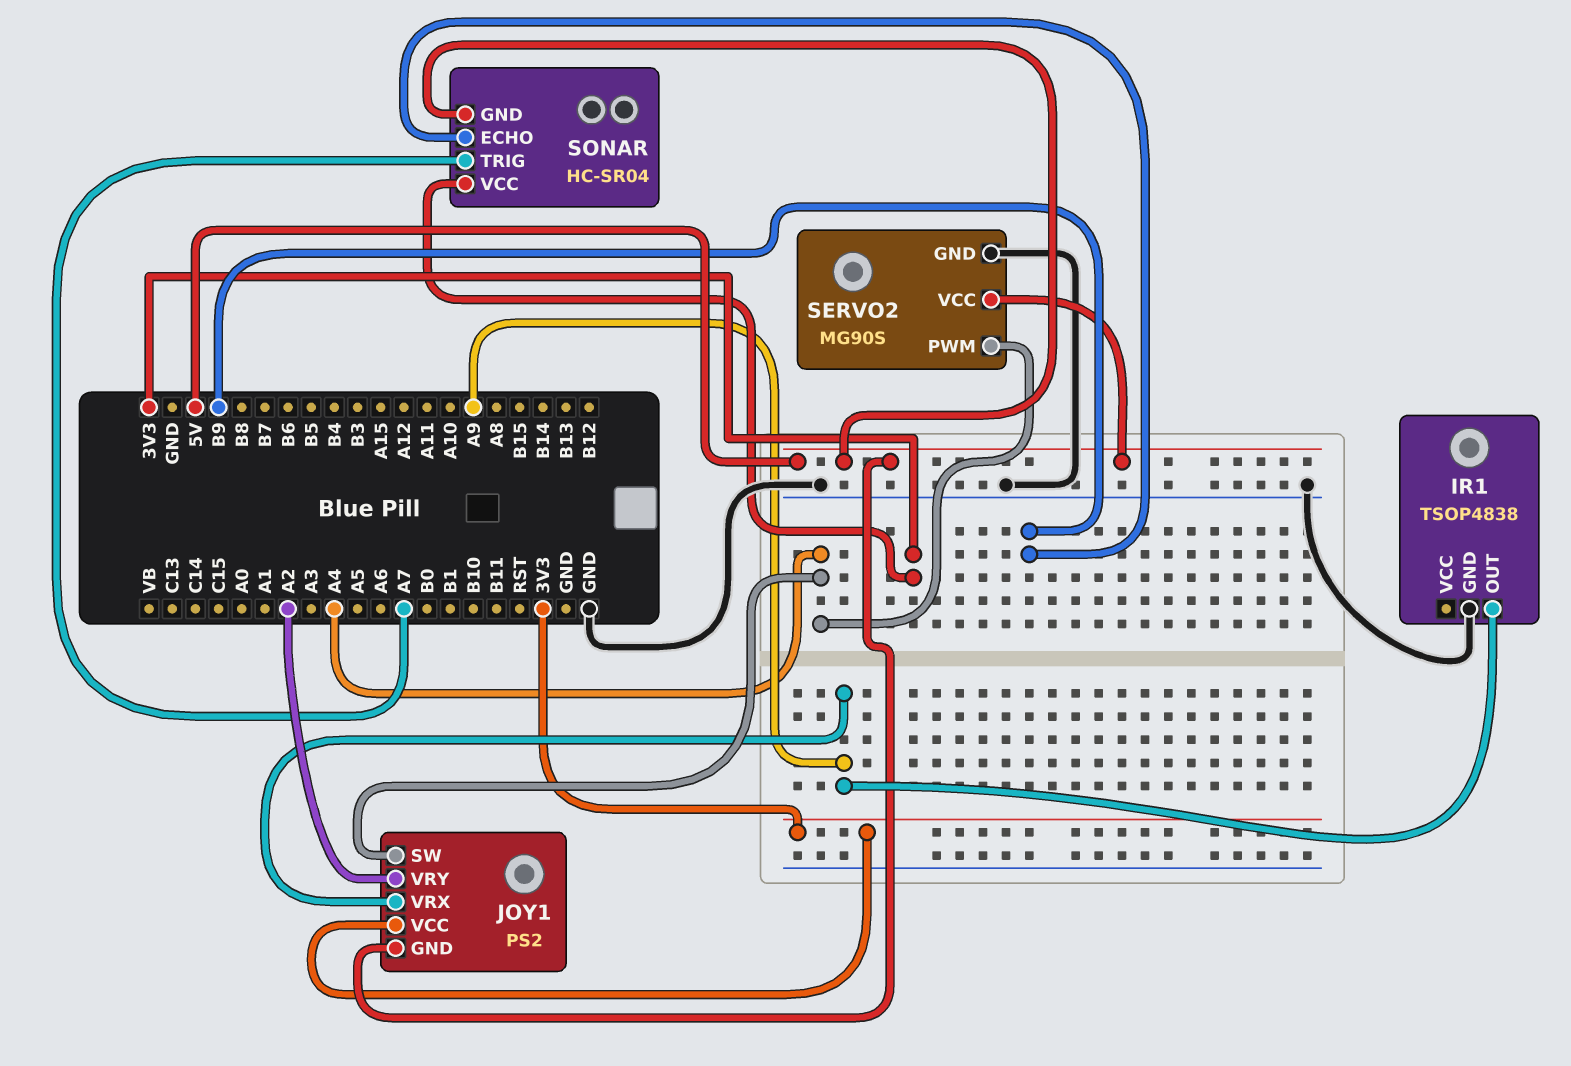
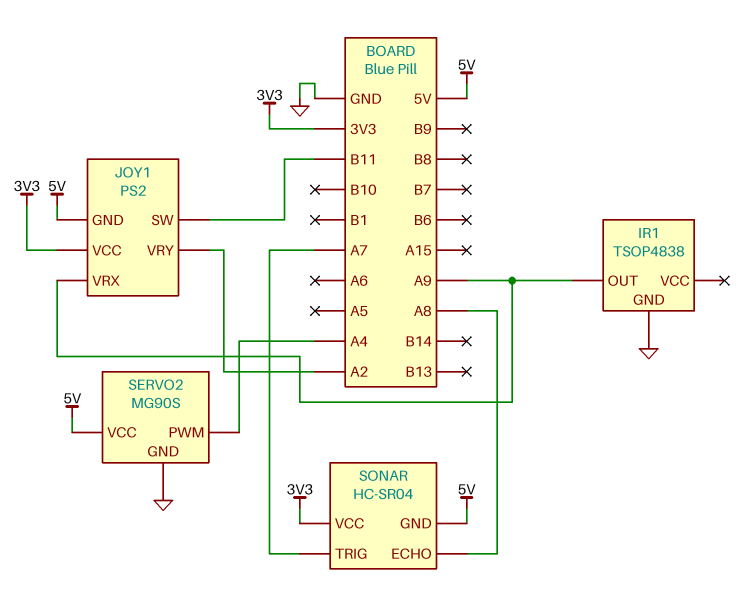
JOY1 pin SW: A4 -> B11
SONAR pin ECHO: B9 -> A8

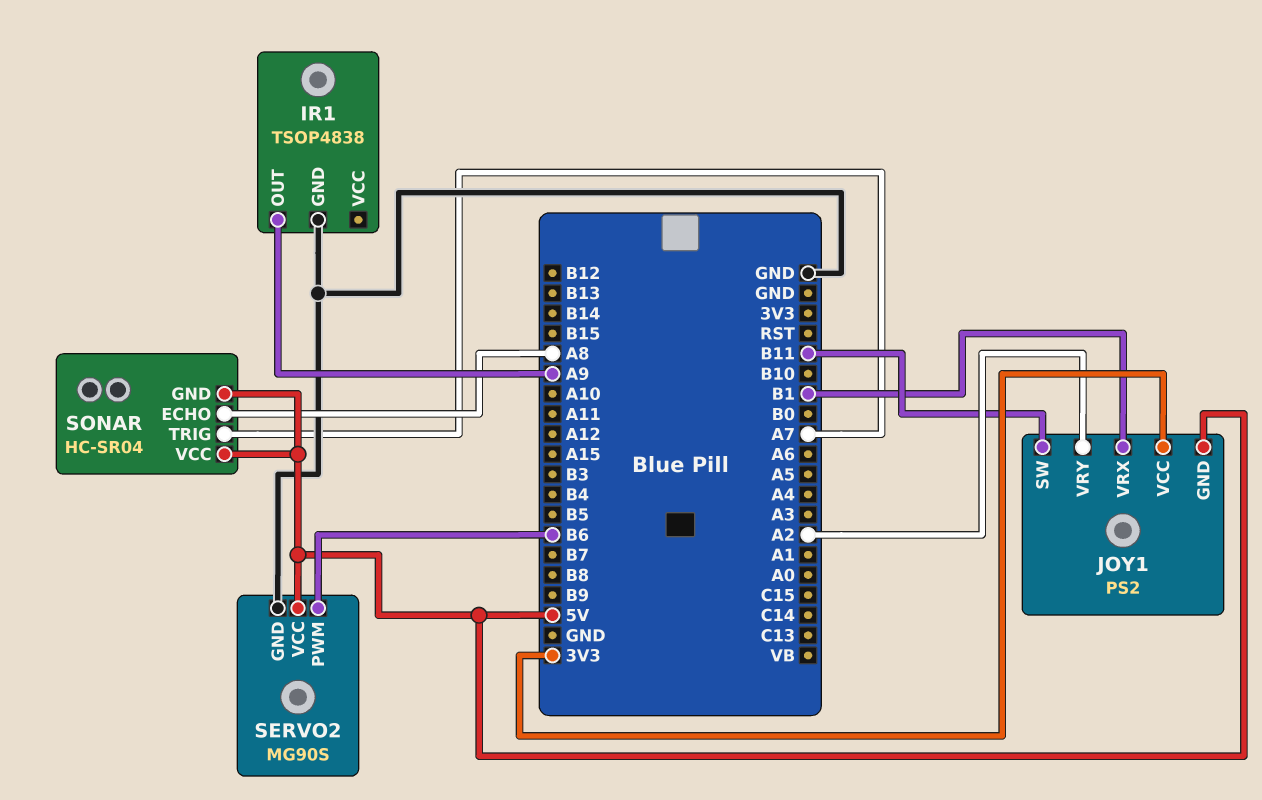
JOY1 pin VRX: A9 -> B1
SERVO2 pin PWM: A4 -> B6
SONAR pin VCC: 3V3 -> 5V

